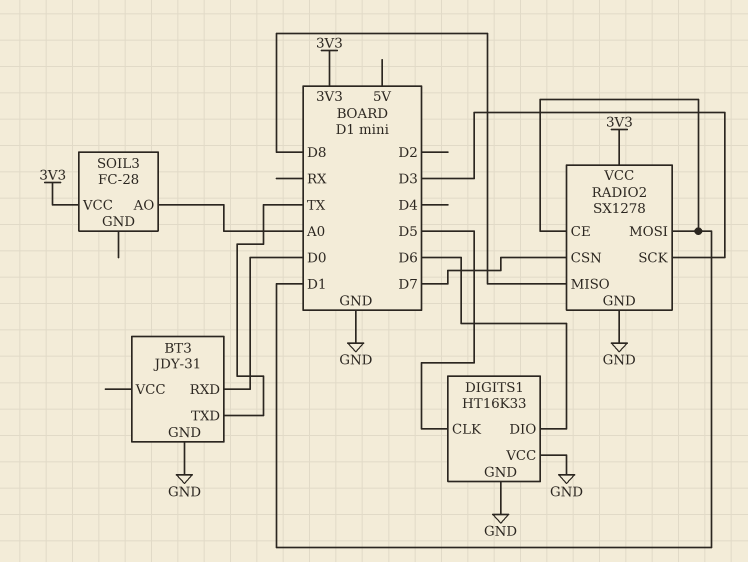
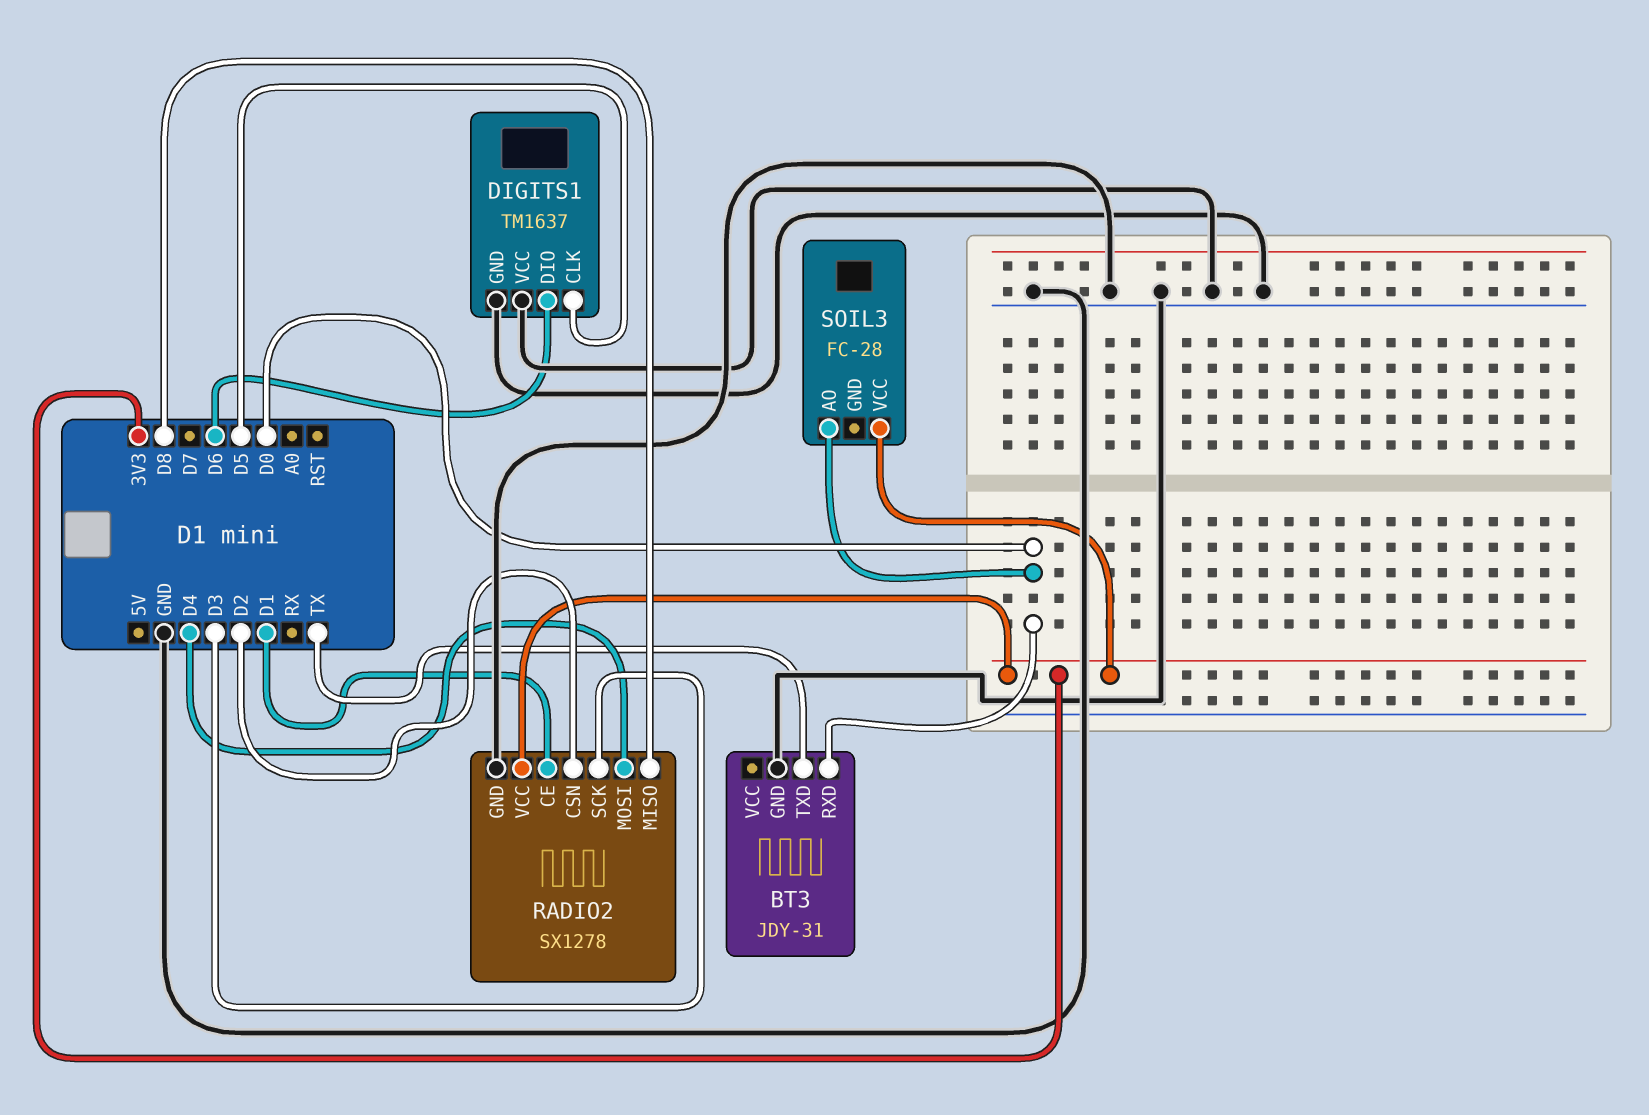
DIGITS1: HT16K33 -> TM1637
RADIO2 pin CSN: D7 -> D2
RADIO2 pin MOSI: D1 -> D4
SOIL3 pin AO: A0 -> D0

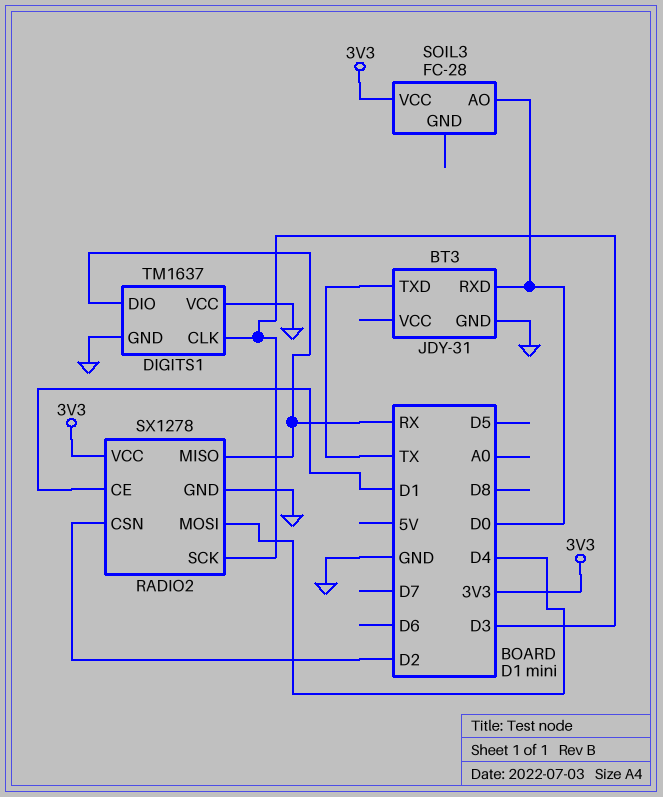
DIGITS1 pin CLK: D5 -> D3
DIGITS1 pin DIO: D6 -> RX
RADIO2 pin MISO: D8 -> RX

